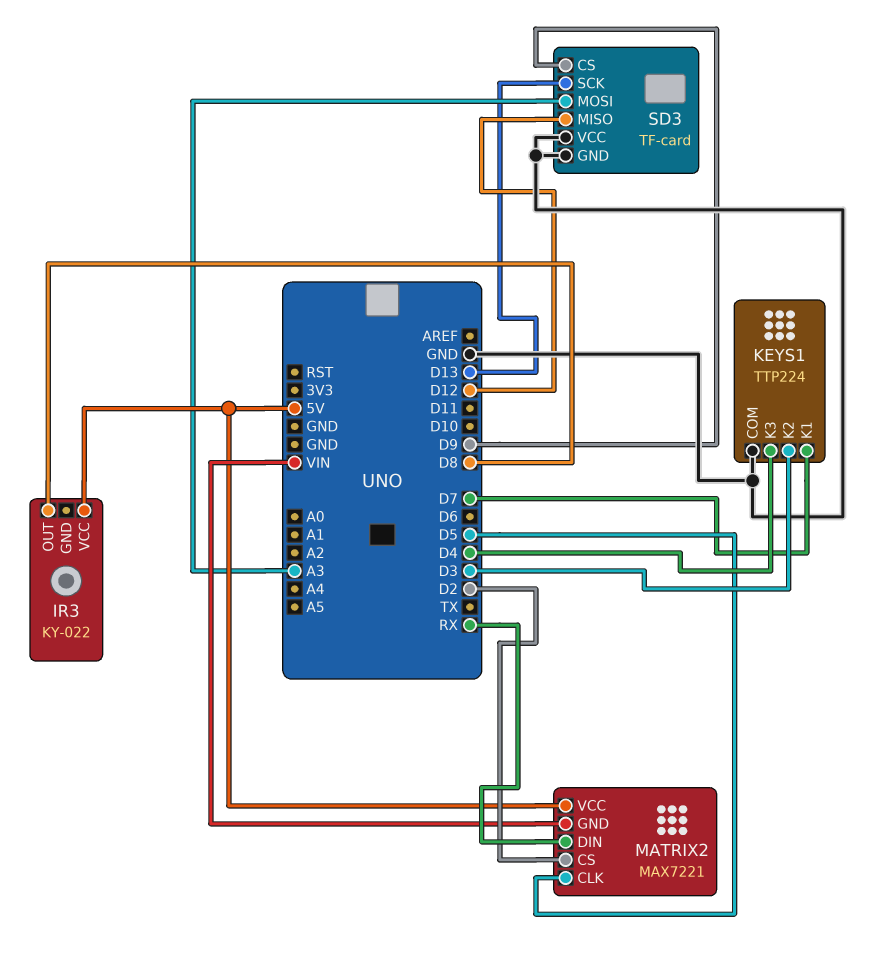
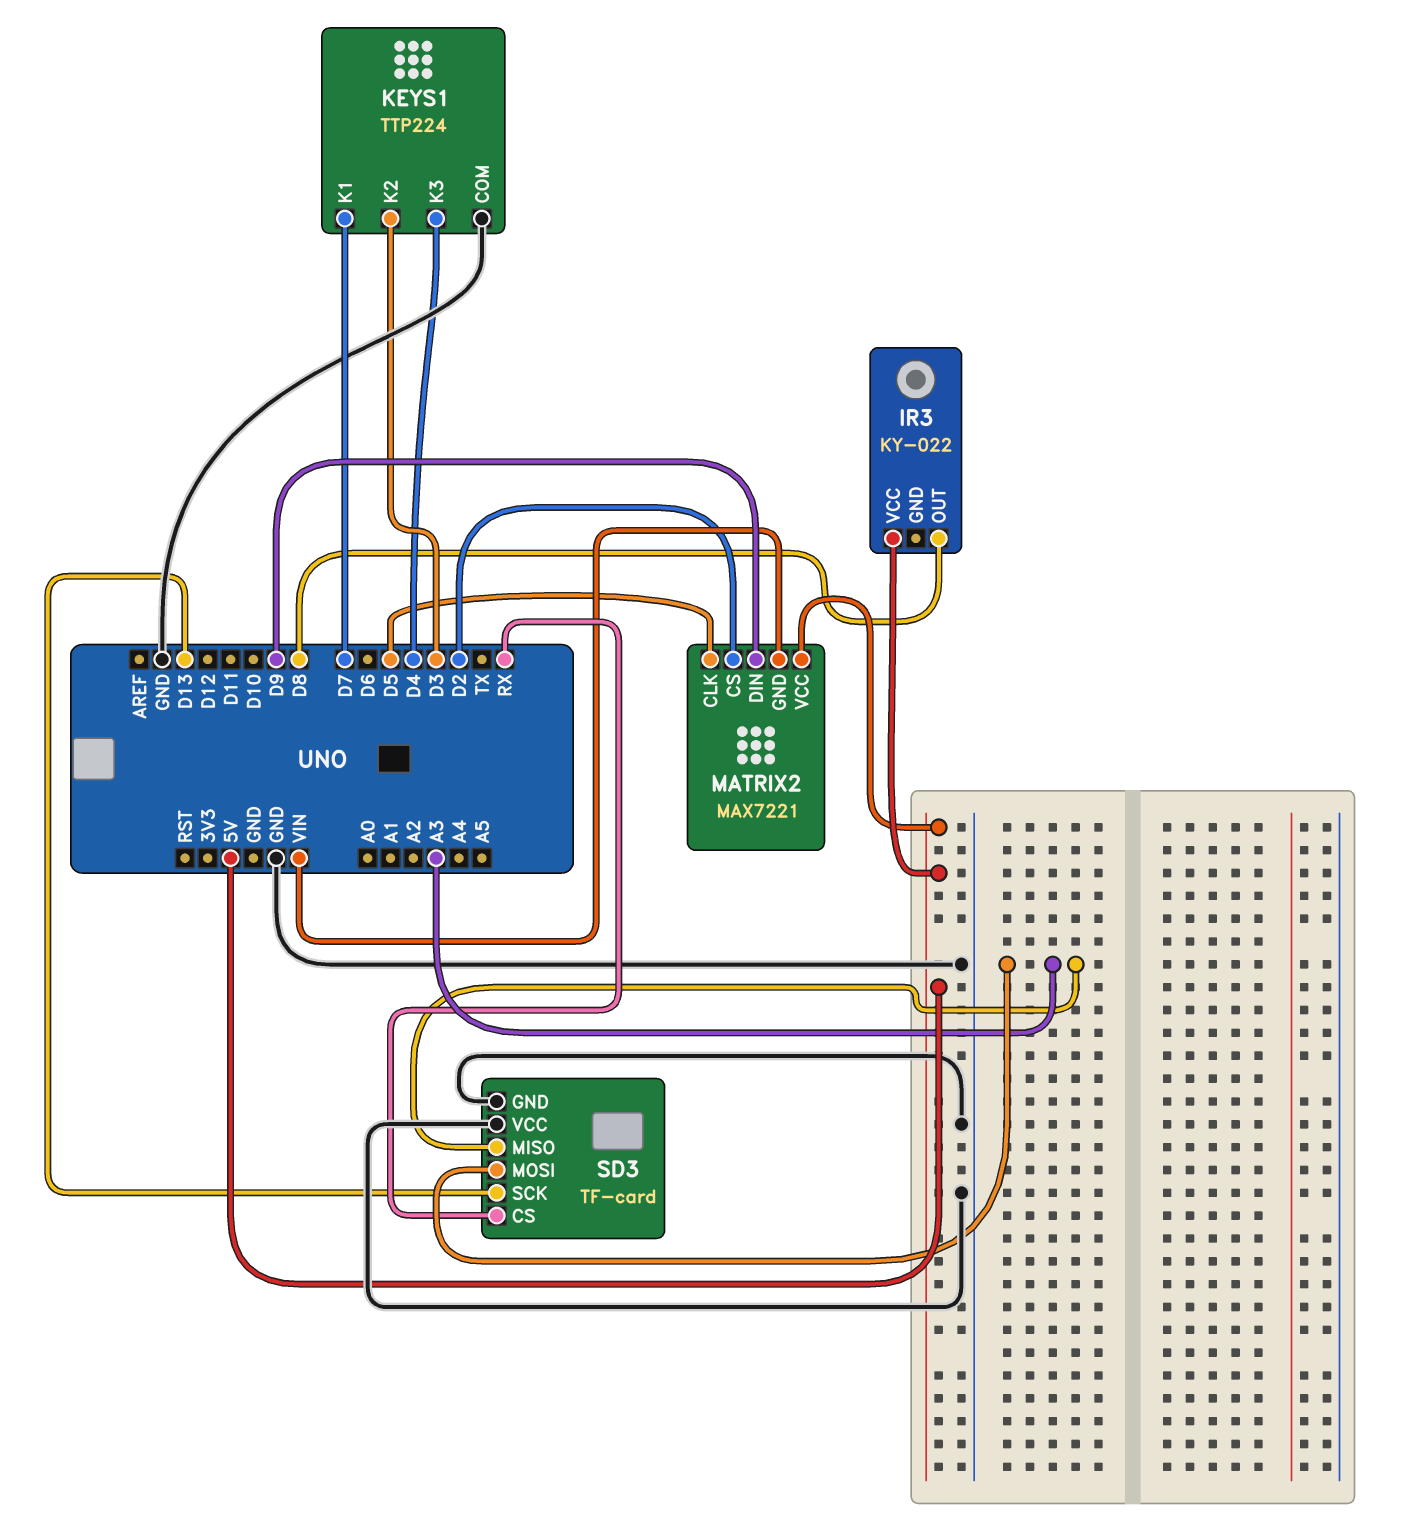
MATRIX2 pin DIN: RX -> D9
SD3 pin CS: D9 -> RX
SD3 pin MISO: D12 -> A3

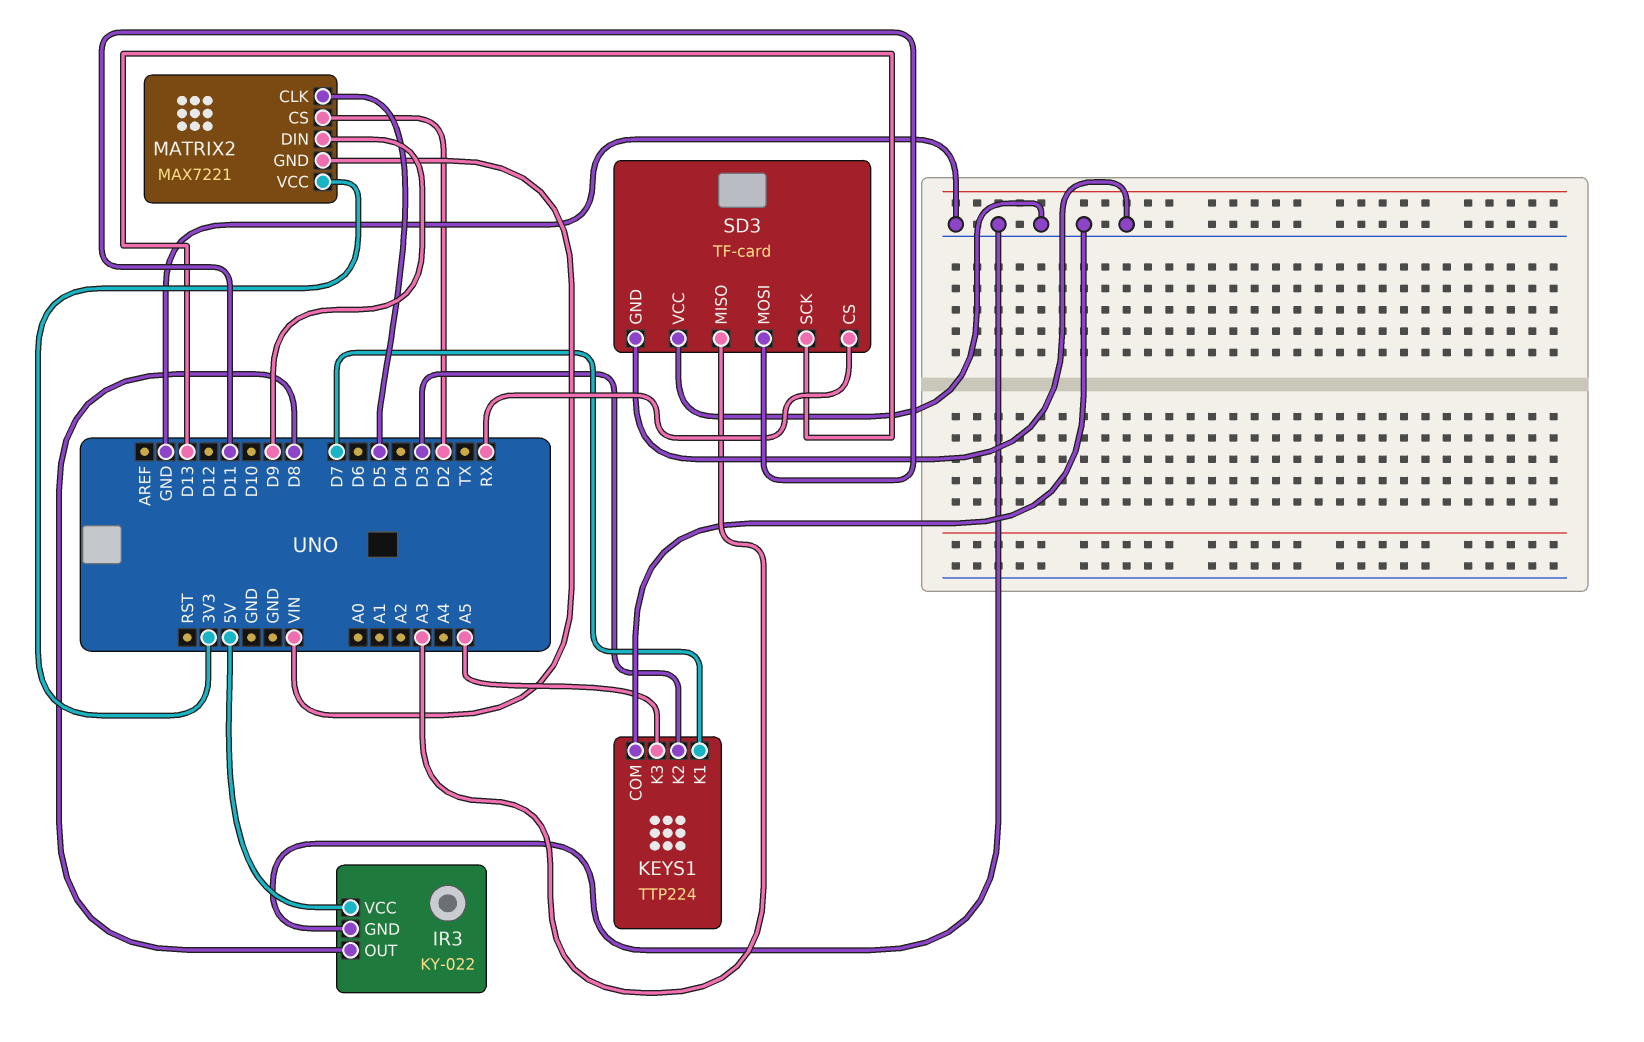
IR3 pin GND: none -> GND
KEYS1 pin K3: D4 -> A5
MATRIX2 pin VCC: 5V -> 3V3
SD3 pin MOSI: A3 -> D11

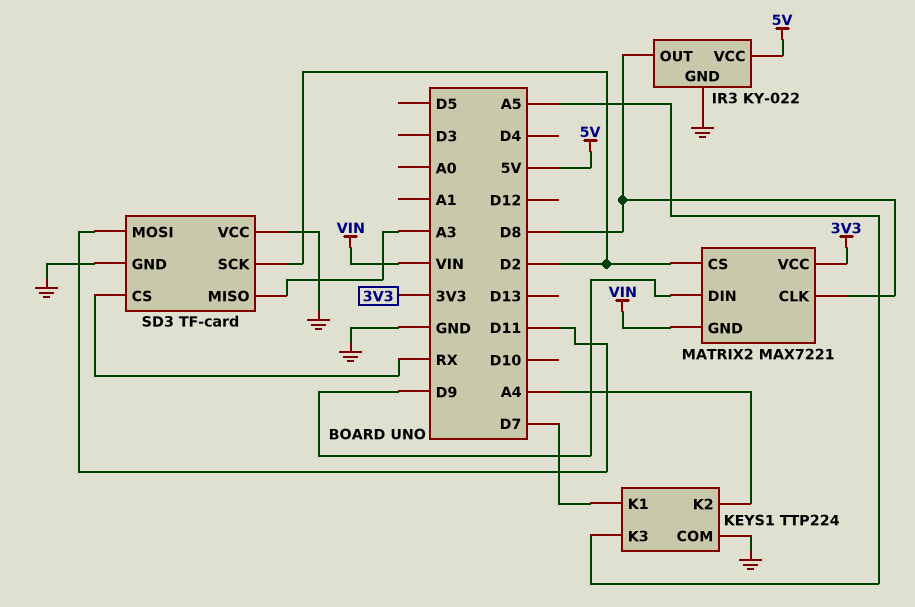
KEYS1 pin K2: D3 -> A4
MATRIX2 pin CLK: D5 -> D8
SD3 pin SCK: D13 -> D2

